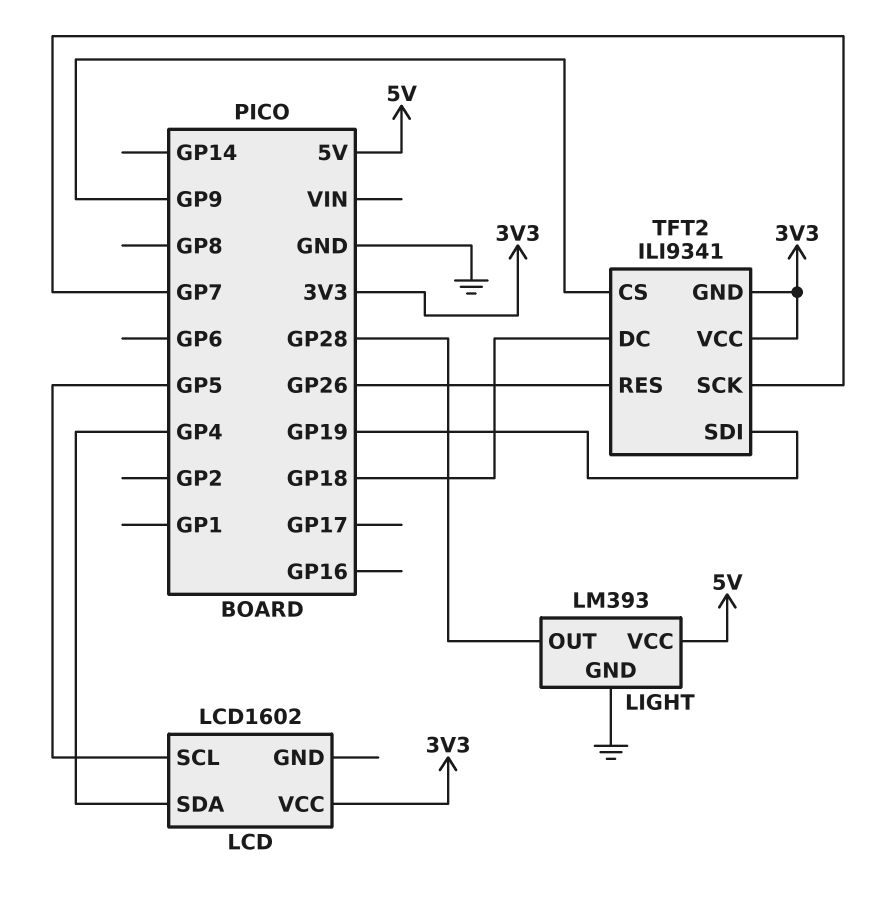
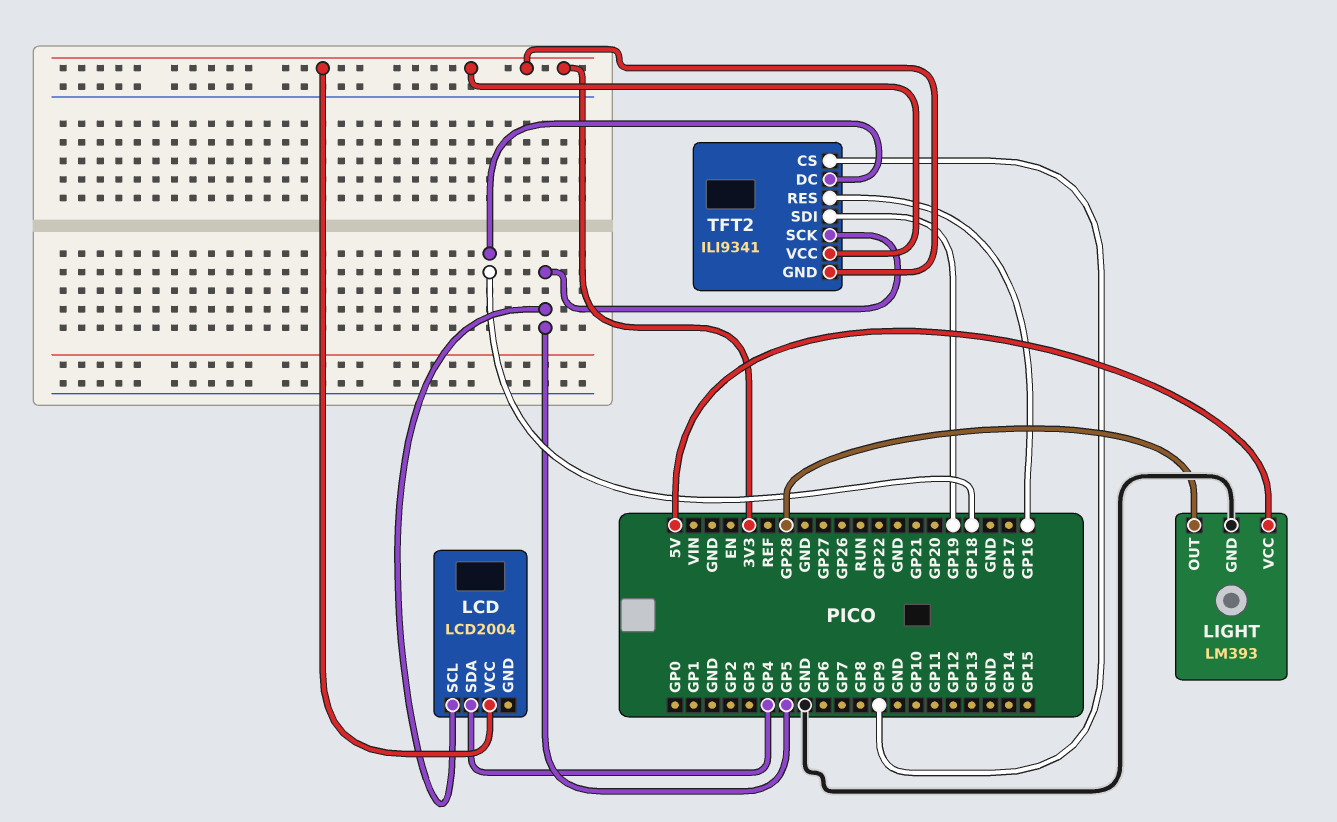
LCD: LCD1602 -> LCD2004
TFT2 pin RES: GP26 -> GP16
TFT2 pin SCK: GP7 -> GP5

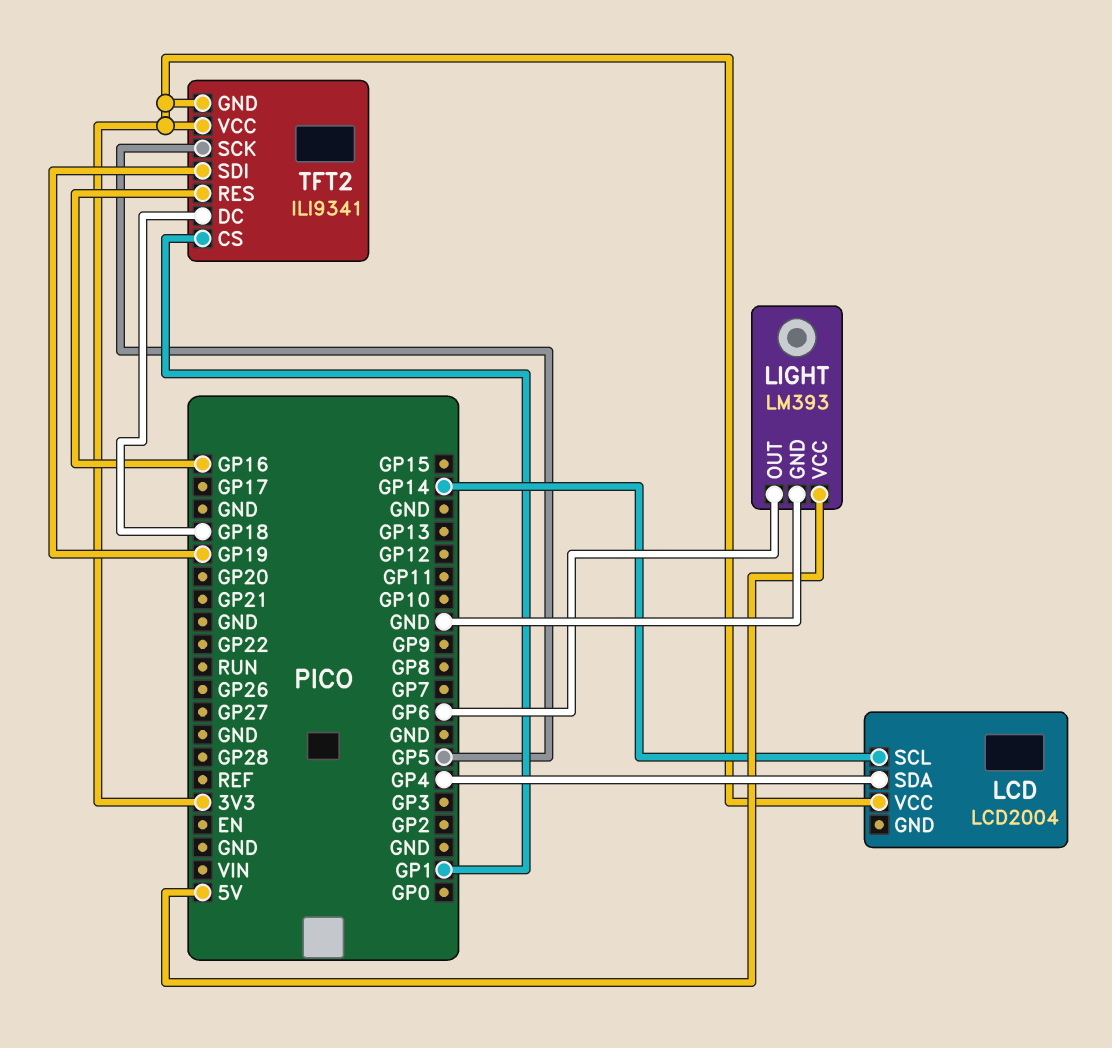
LCD pin SCL: GP5 -> GP14
LIGHT pin OUT: GP28 -> GP6
TFT2 pin CS: GP9 -> GP1

